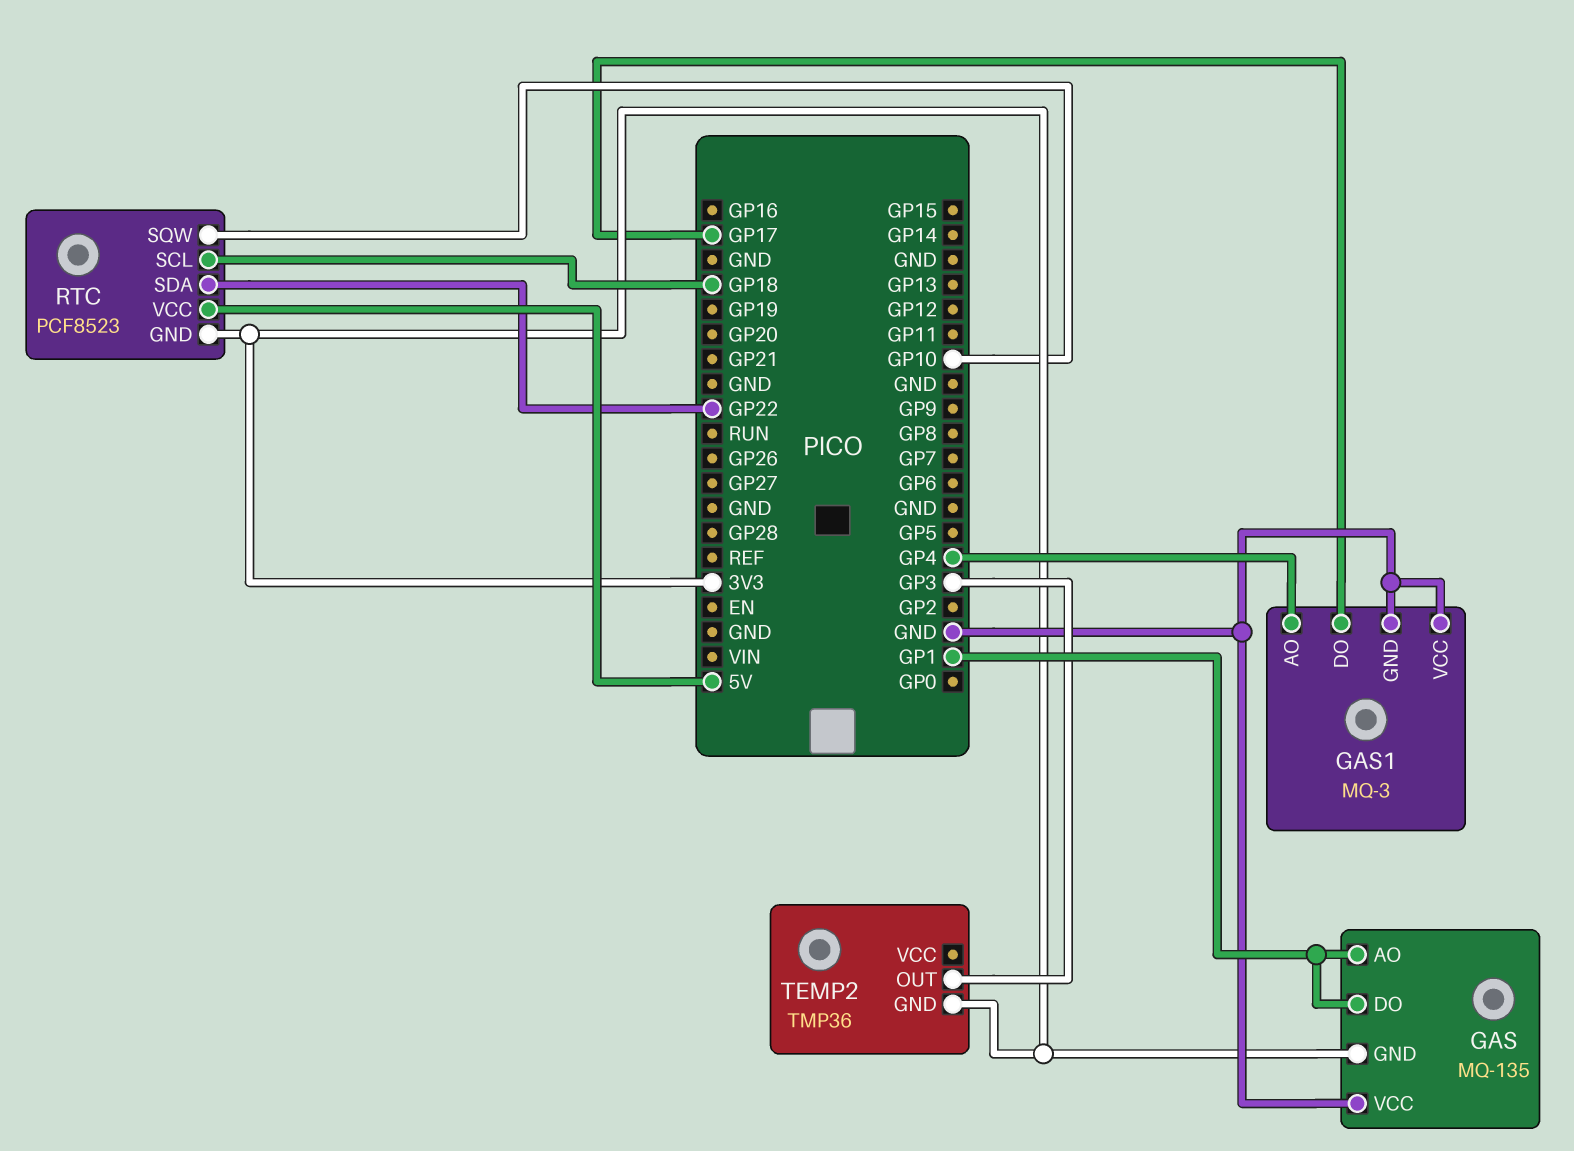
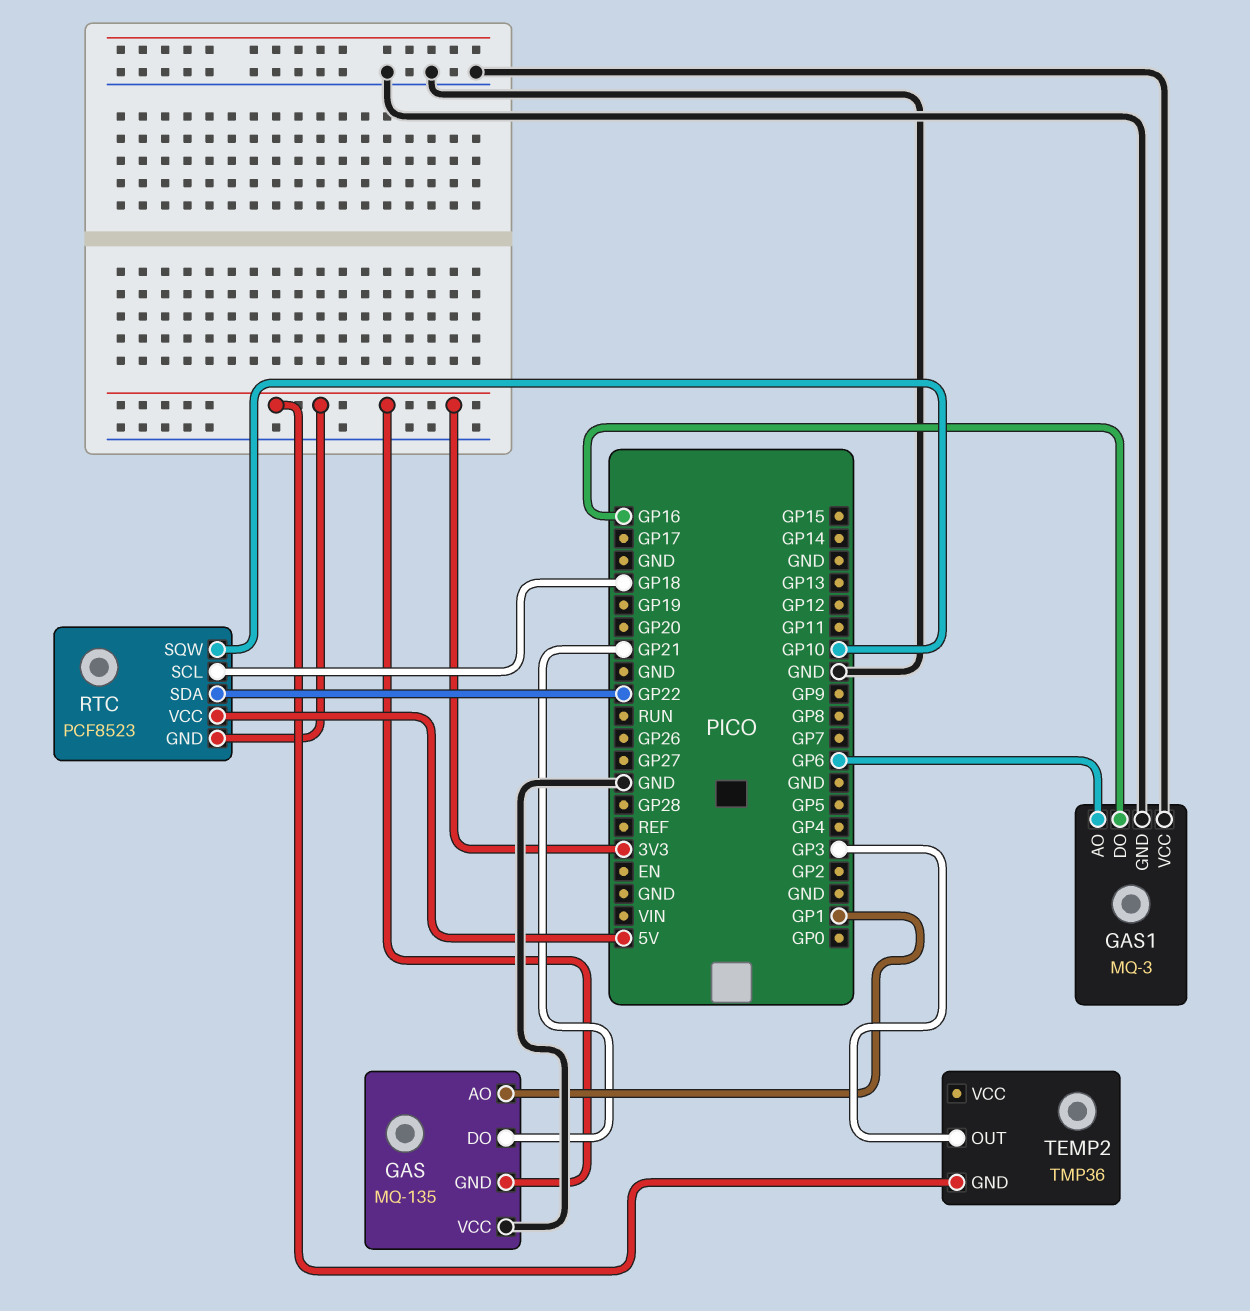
GAS pin DO: GP1 -> GP21
GAS1 pin AO: GP4 -> GP6
GAS1 pin DO: GP17 -> GP16

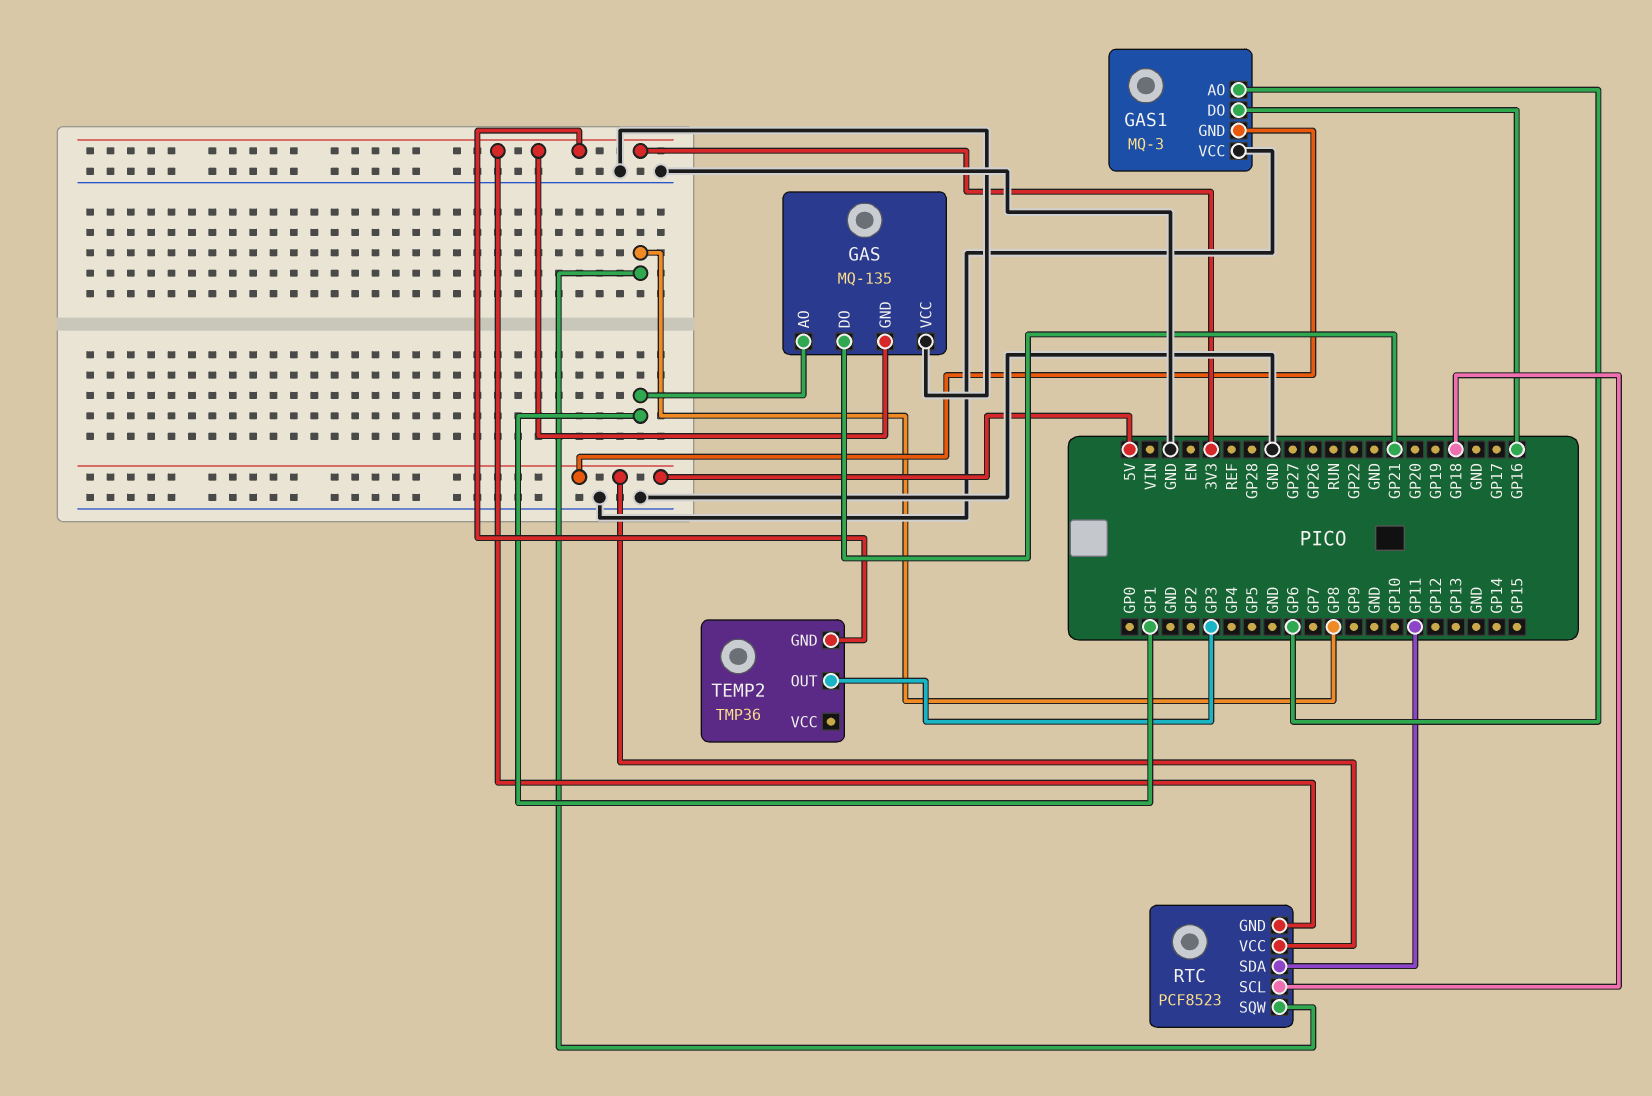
GAS1 pin GND: GND -> 5V
RTC pin SDA: GP22 -> GP11
RTC pin SQW: GP10 -> GP8

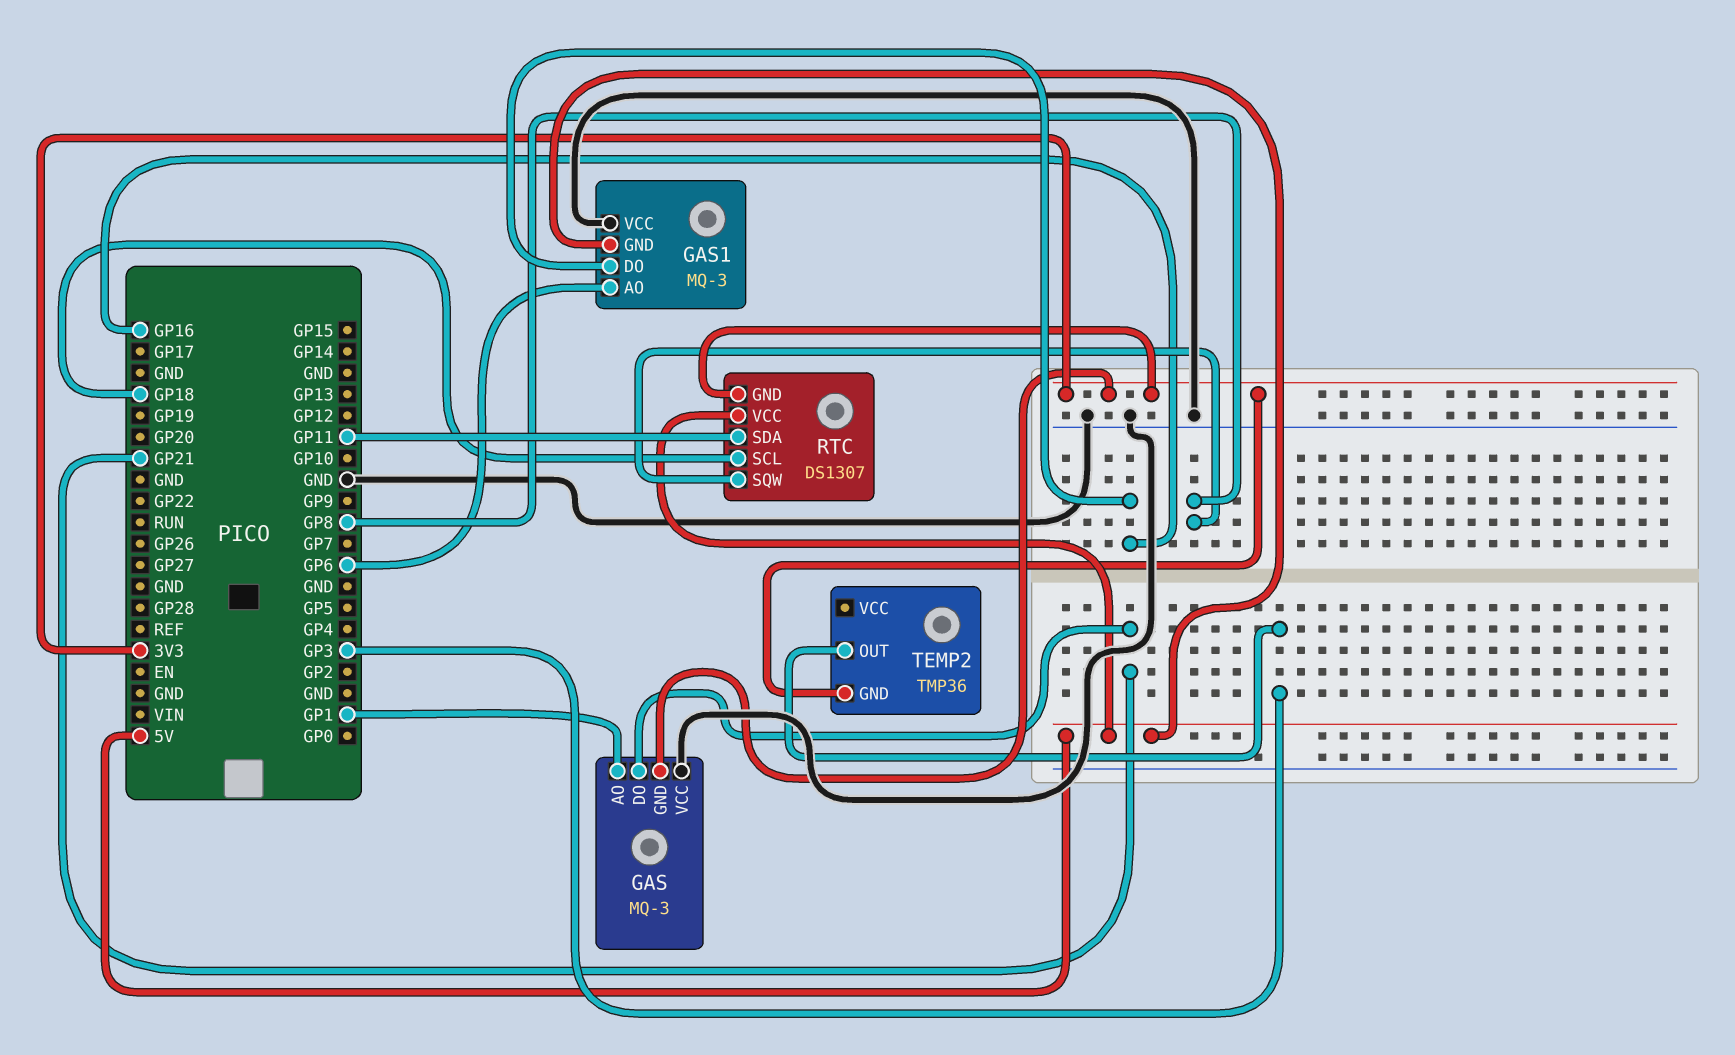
GAS: MQ-135 -> MQ-3
RTC: PCF8523 -> DS1307

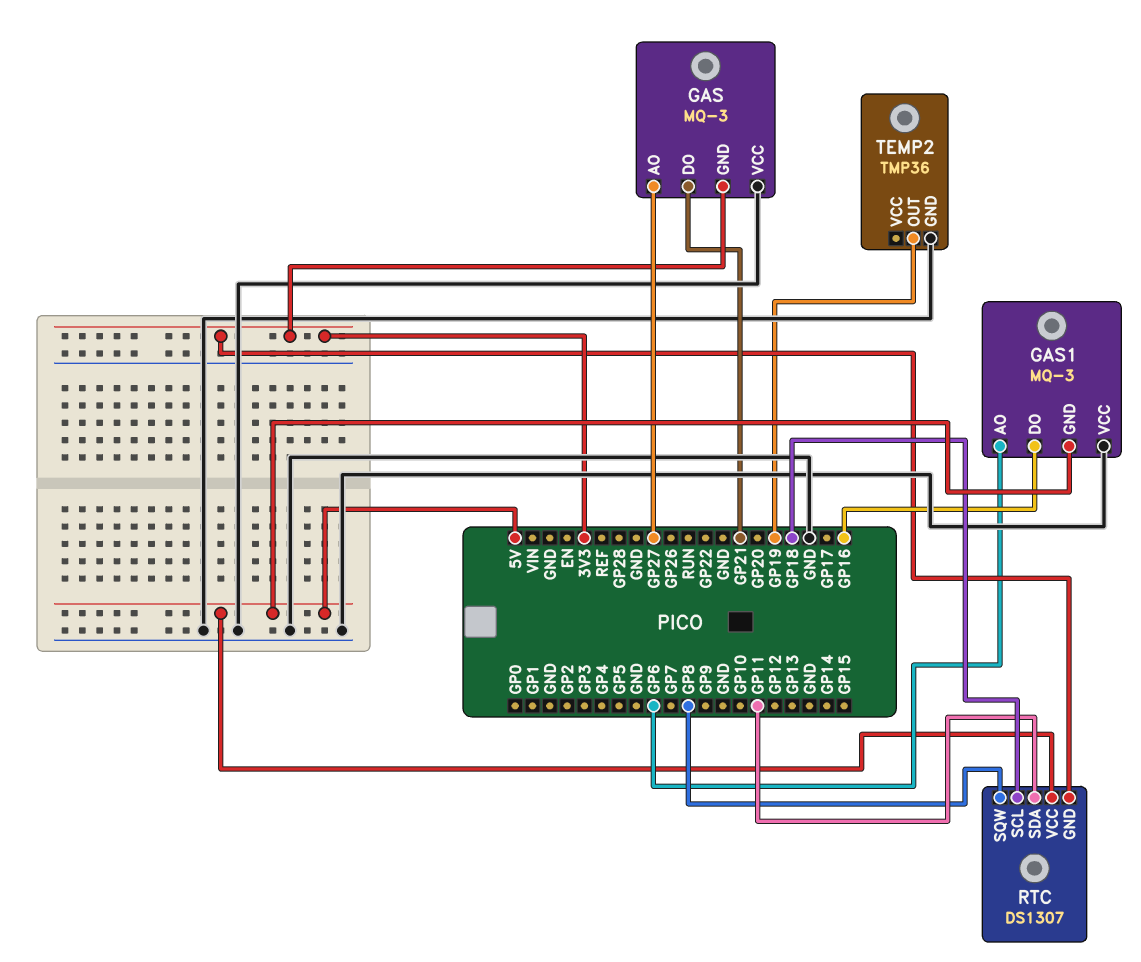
GAS pin AO: GP1 -> GP27
TEMP2 pin GND: 3V3 -> GND
TEMP2 pin OUT: GP3 -> GP19

